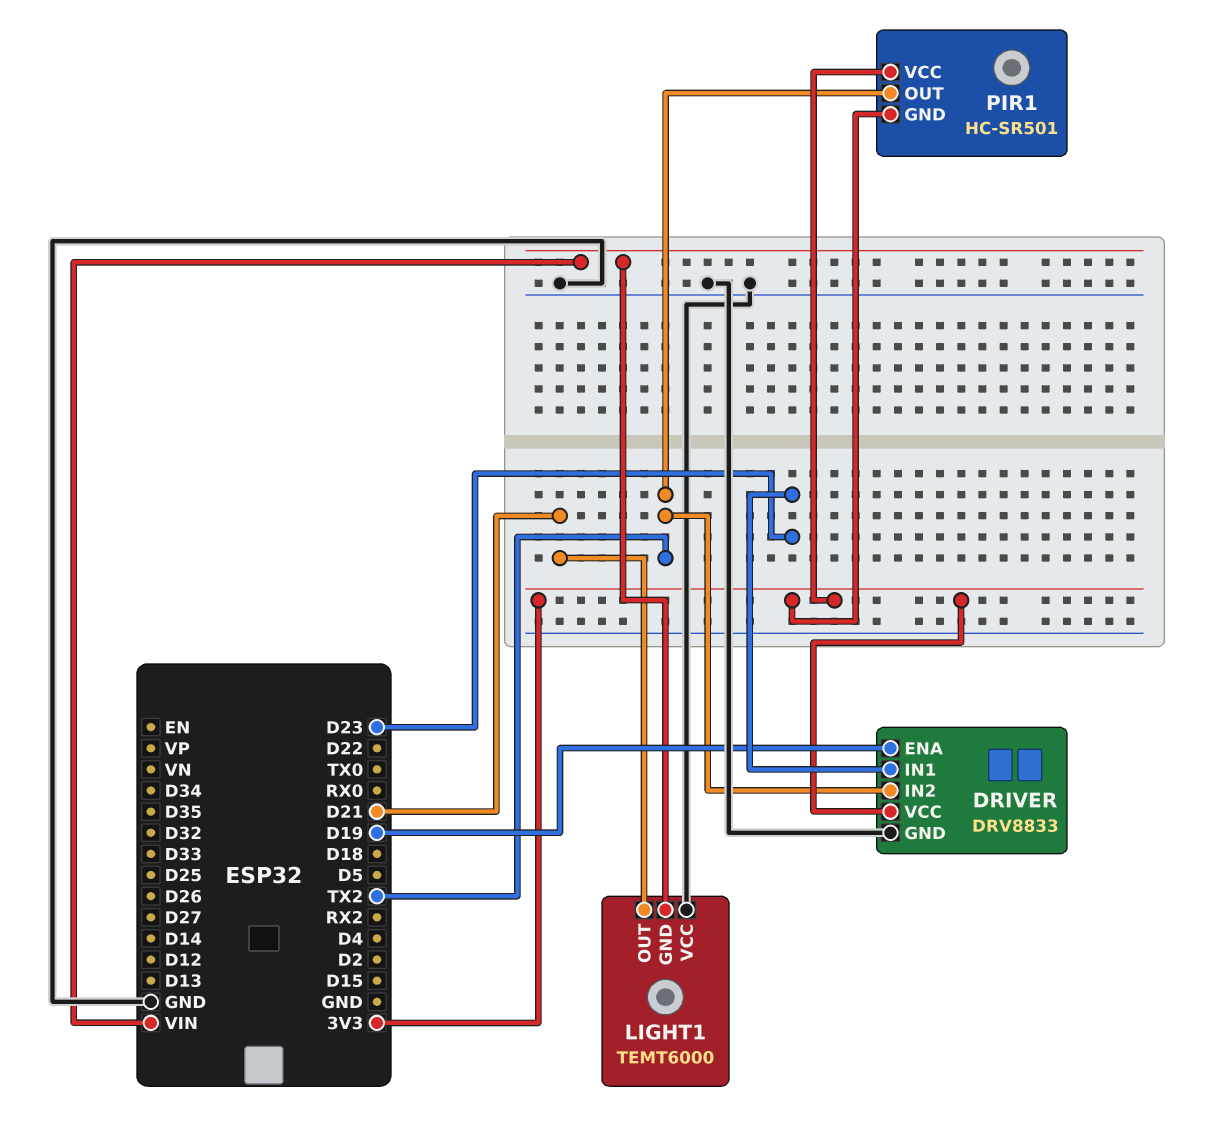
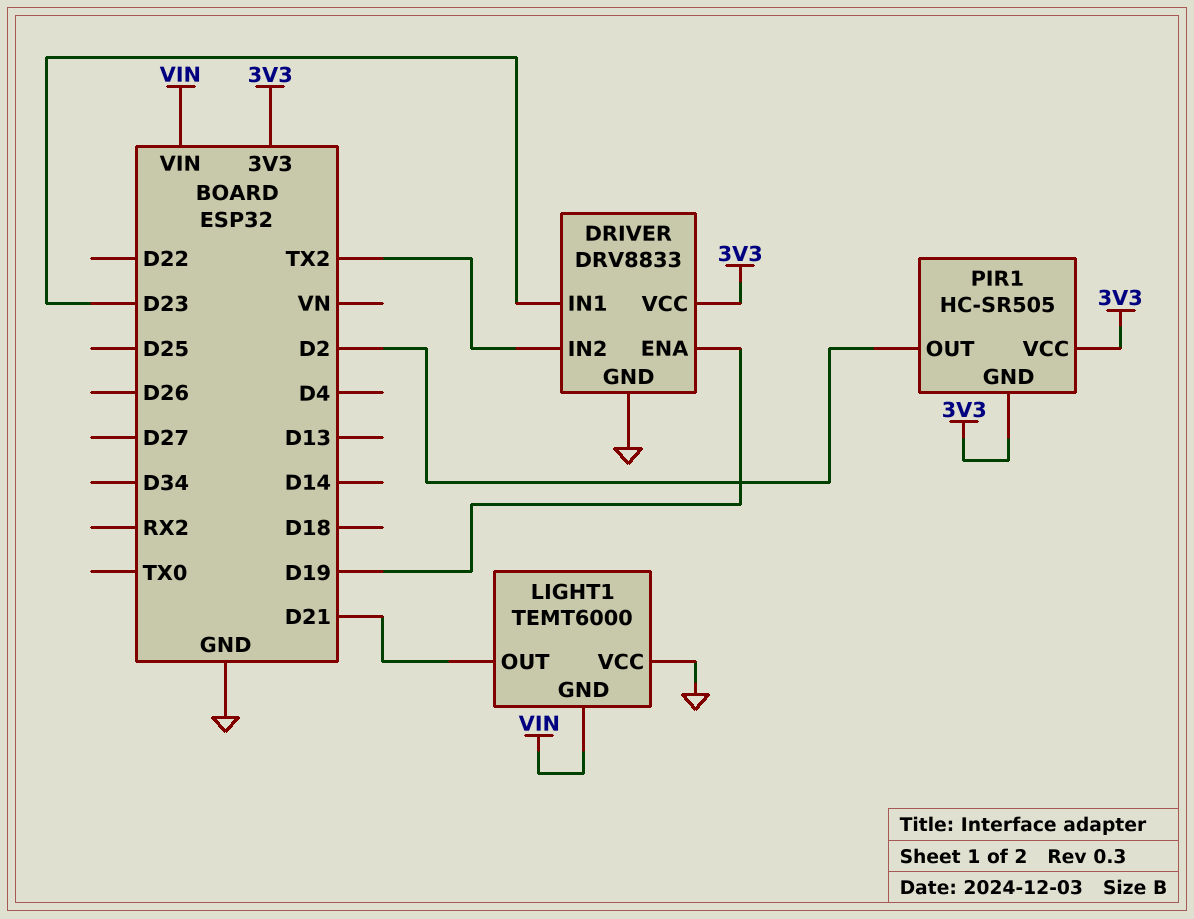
PIR1: HC-SR501 -> HC-SR505
PIR1 pin OUT: TX2 -> D2

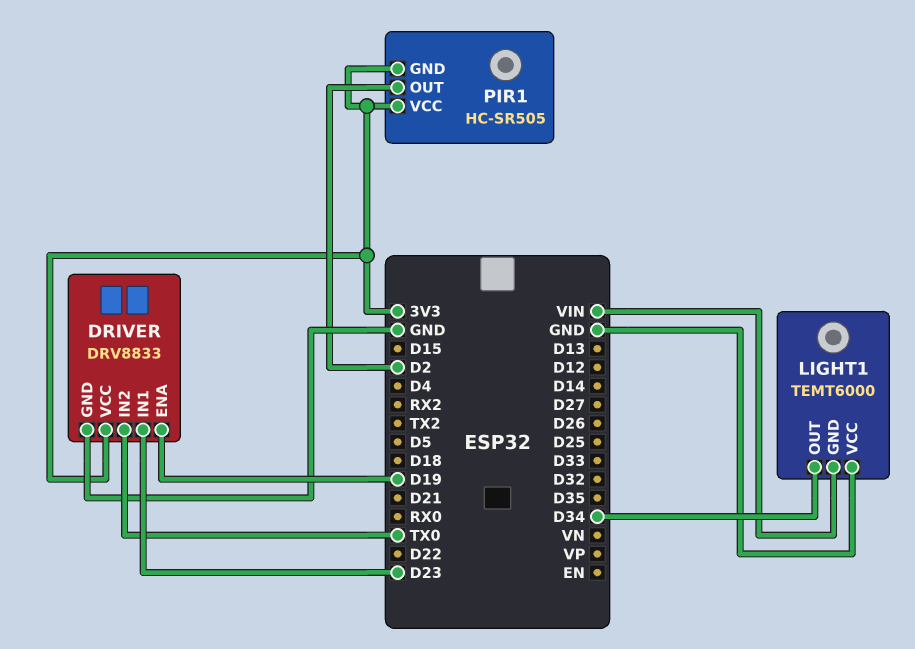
DRIVER pin IN2: TX2 -> TX0
LIGHT1 pin OUT: D21 -> D34

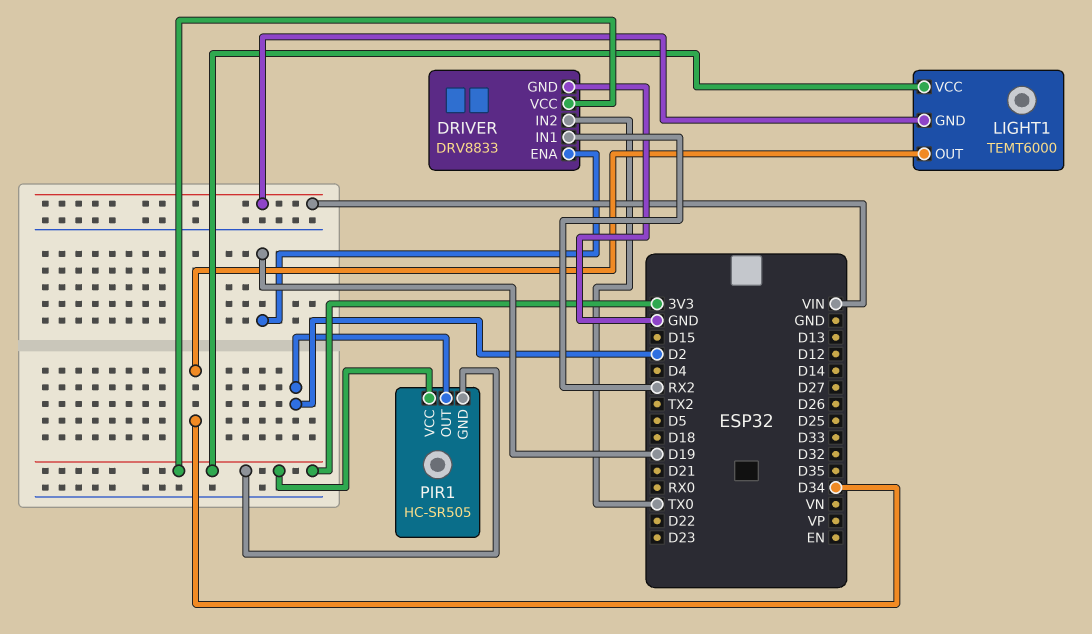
DRIVER pin IN1: D23 -> RX2
LIGHT1 pin VCC: GND -> 3V3

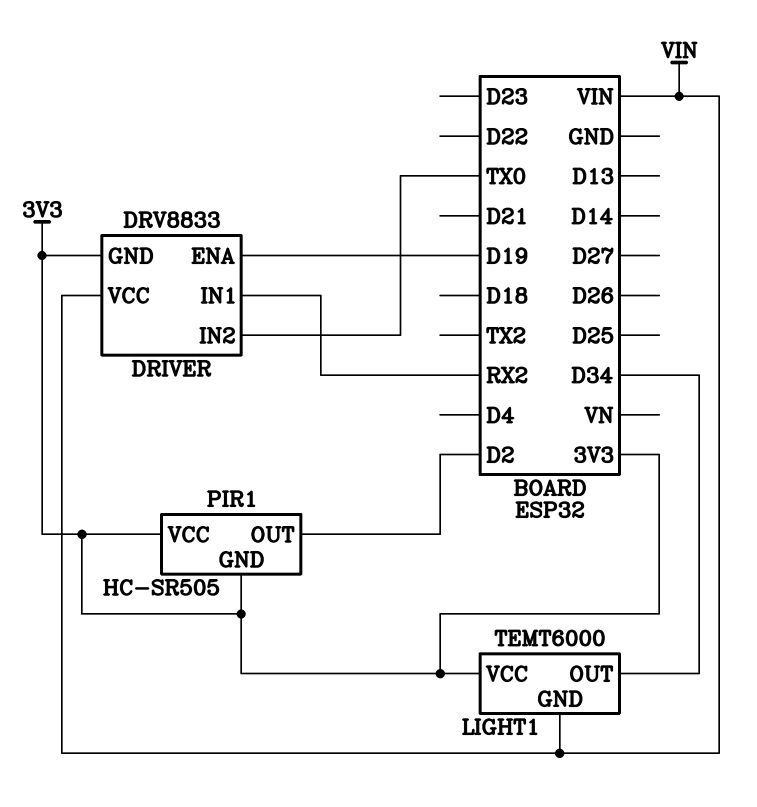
DRIVER pin GND: GND -> 3V3
DRIVER pin VCC: 3V3 -> VIN

